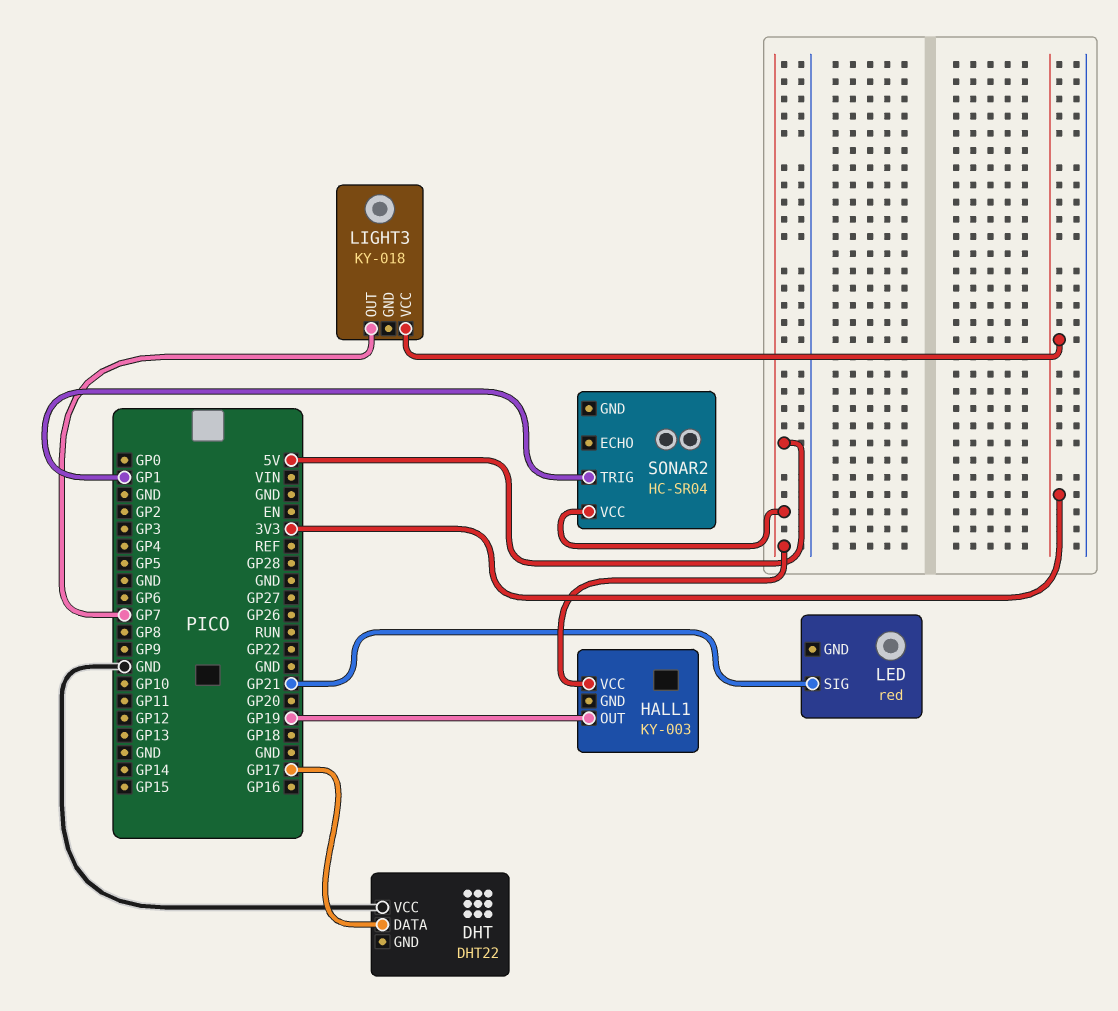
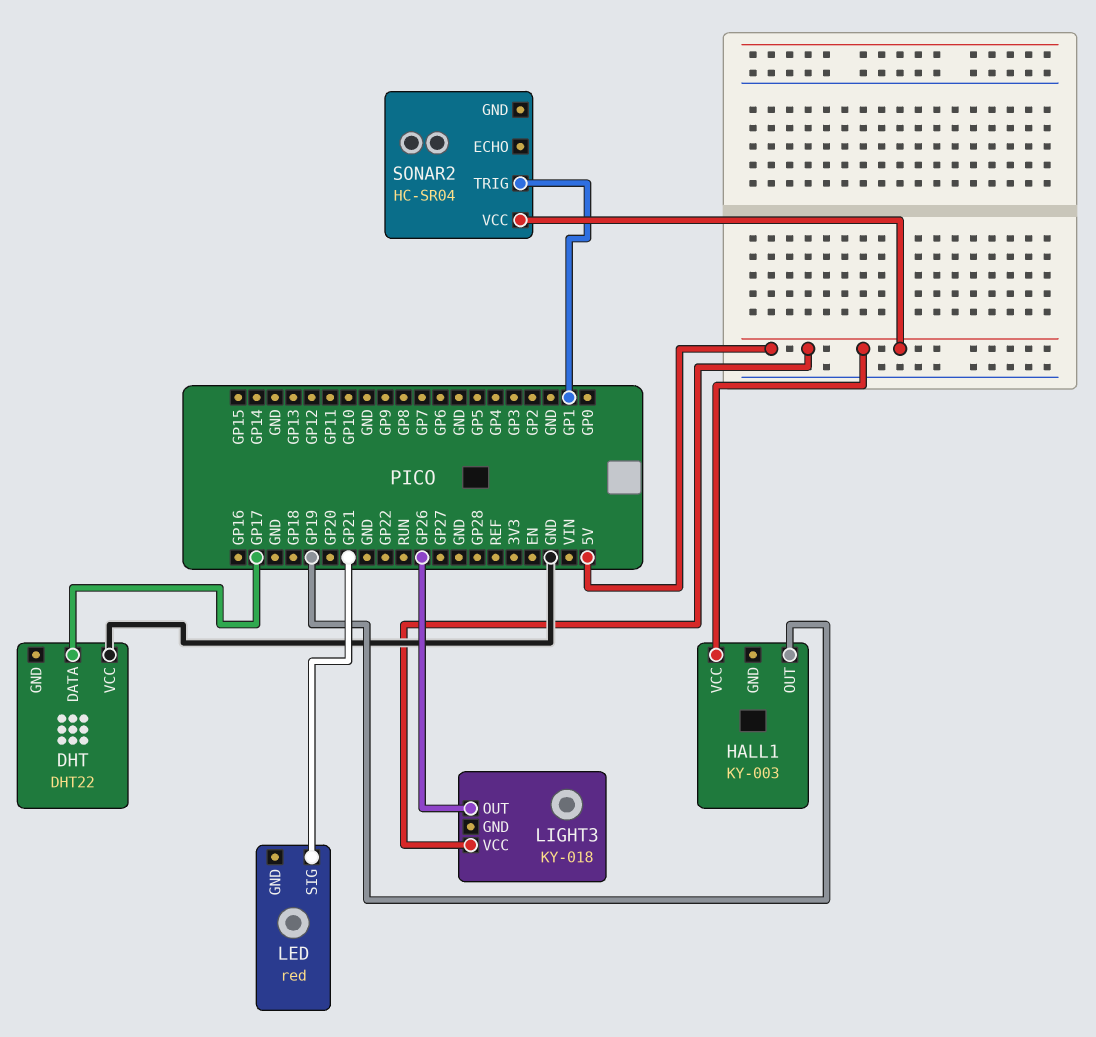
LIGHT3 pin OUT: GP7 -> GP26
LIGHT3 pin VCC: 3V3 -> 5V

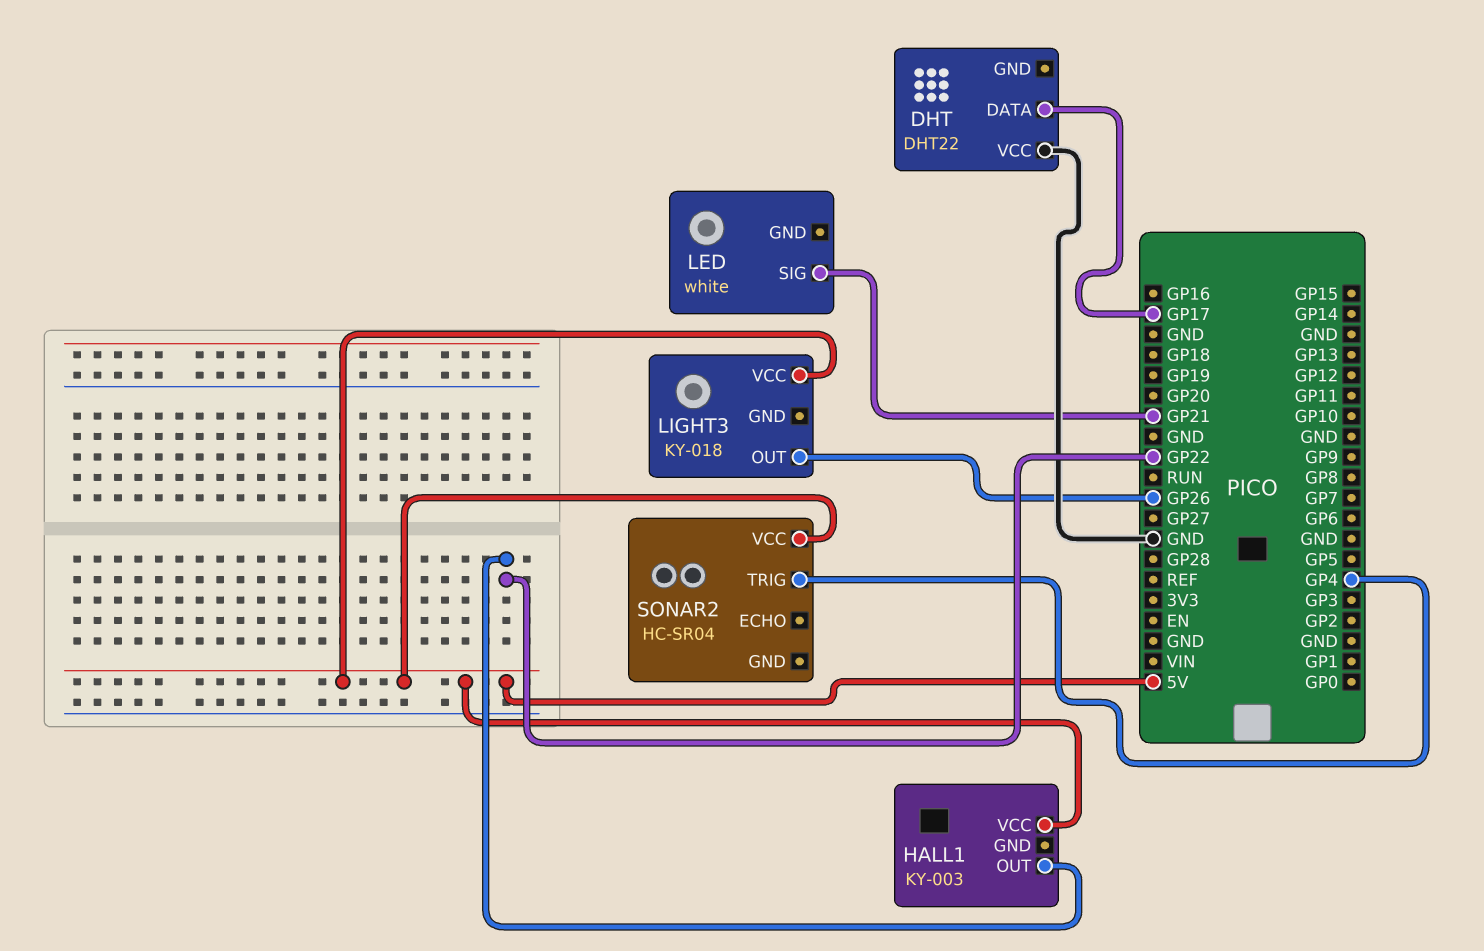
HALL1 pin OUT: GP19 -> GP22
LED: red -> white
SONAR2 pin TRIG: GP1 -> GP4

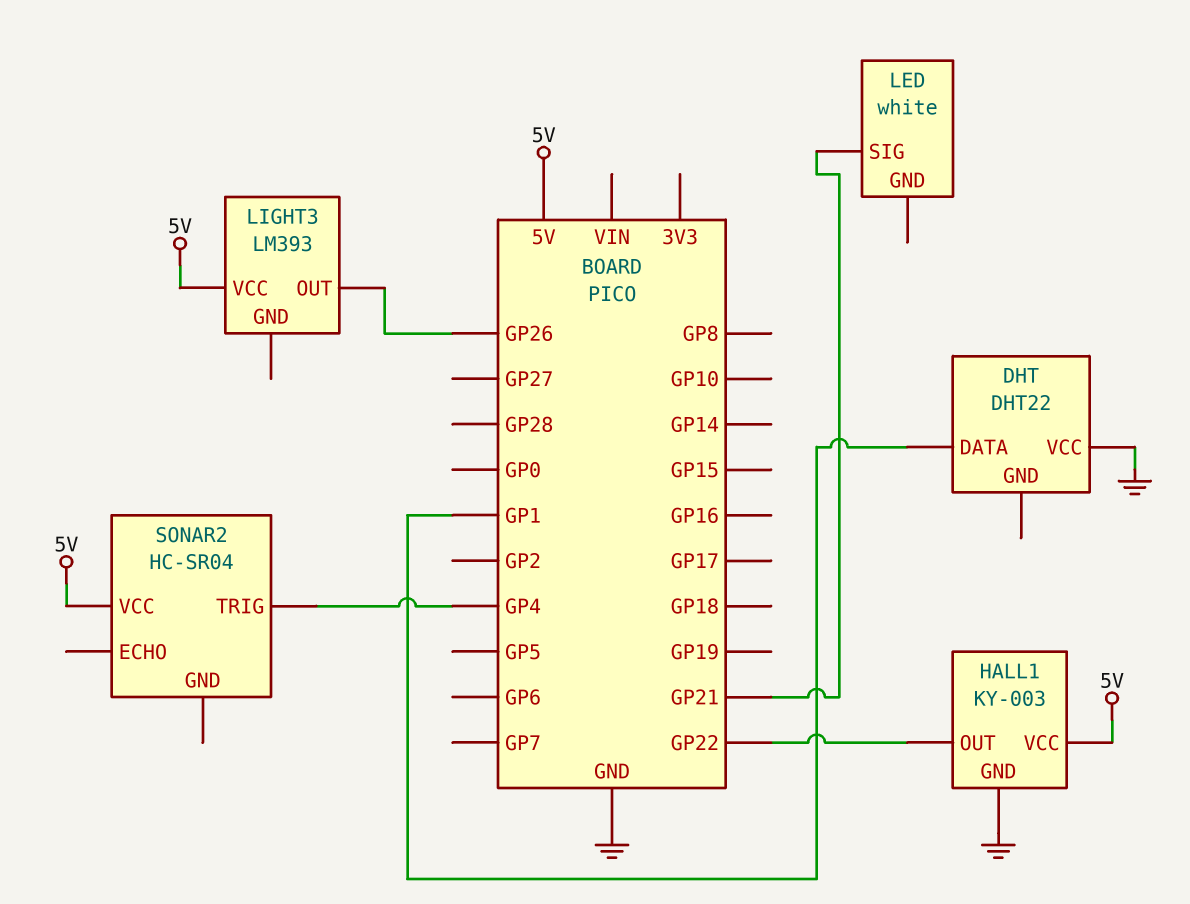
DHT pin DATA: GP17 -> GP1
HALL1 pin GND: none -> GND
LIGHT3: KY-018 -> LM393

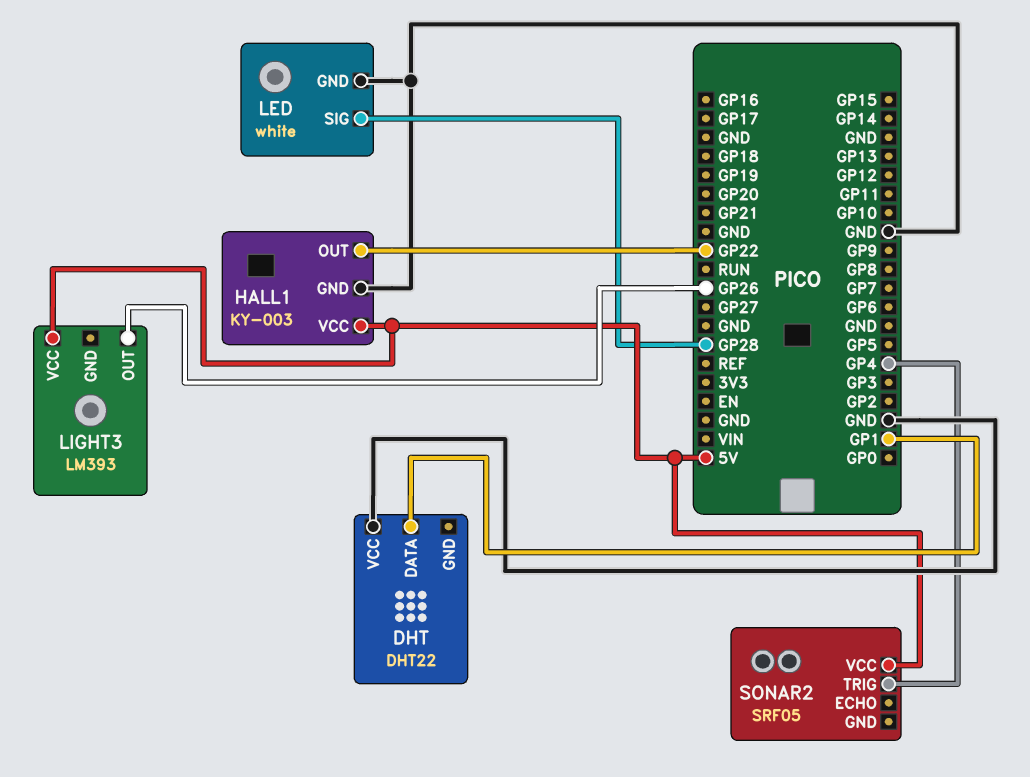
LED pin GND: none -> GND
LED pin SIG: GP21 -> GP28
SONAR2: HC-SR04 -> SRF05

